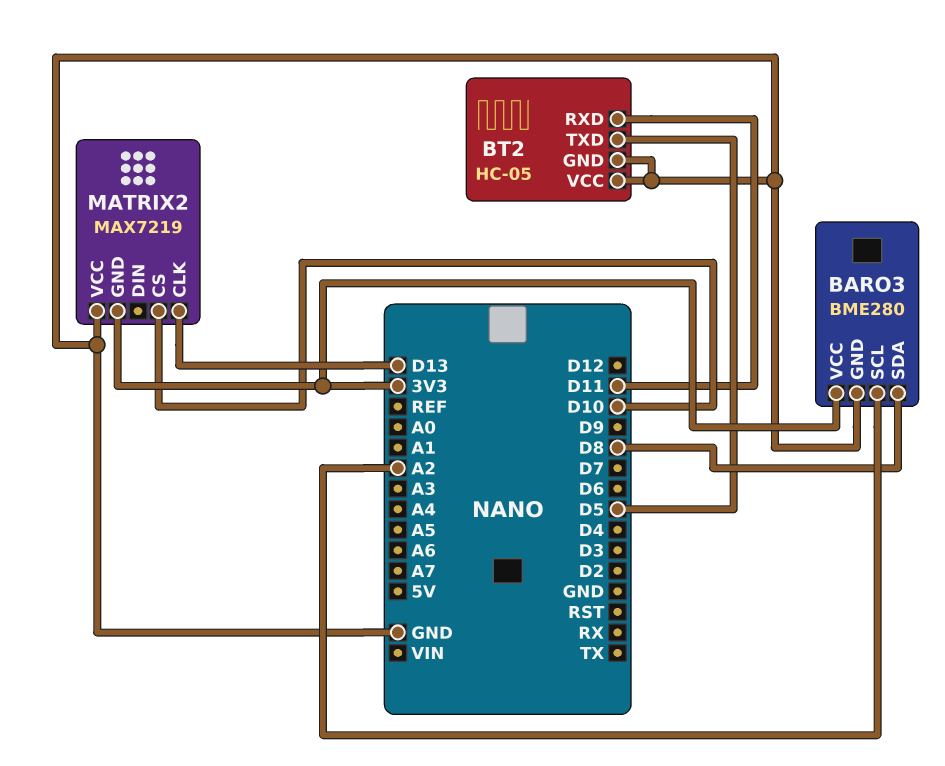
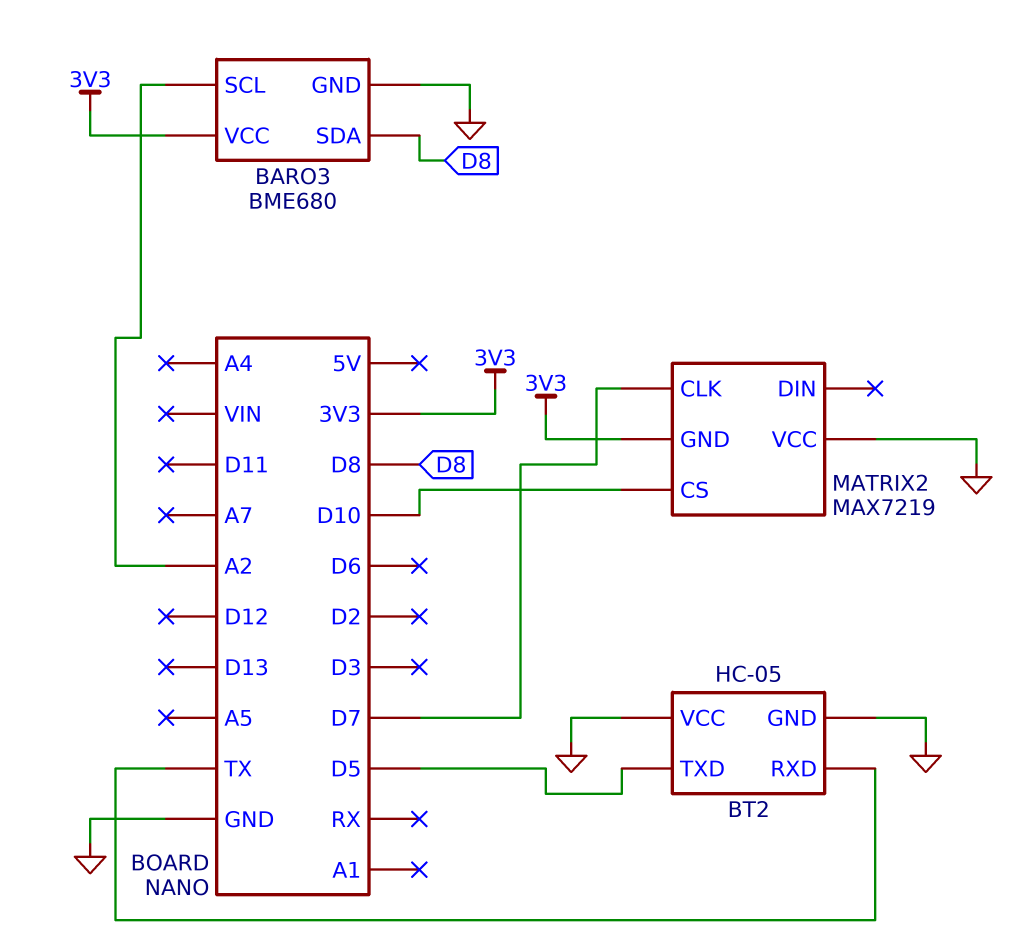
BARO3: BME280 -> BME680
BT2 pin RXD: D11 -> TX
MATRIX2 pin CLK: D13 -> D7

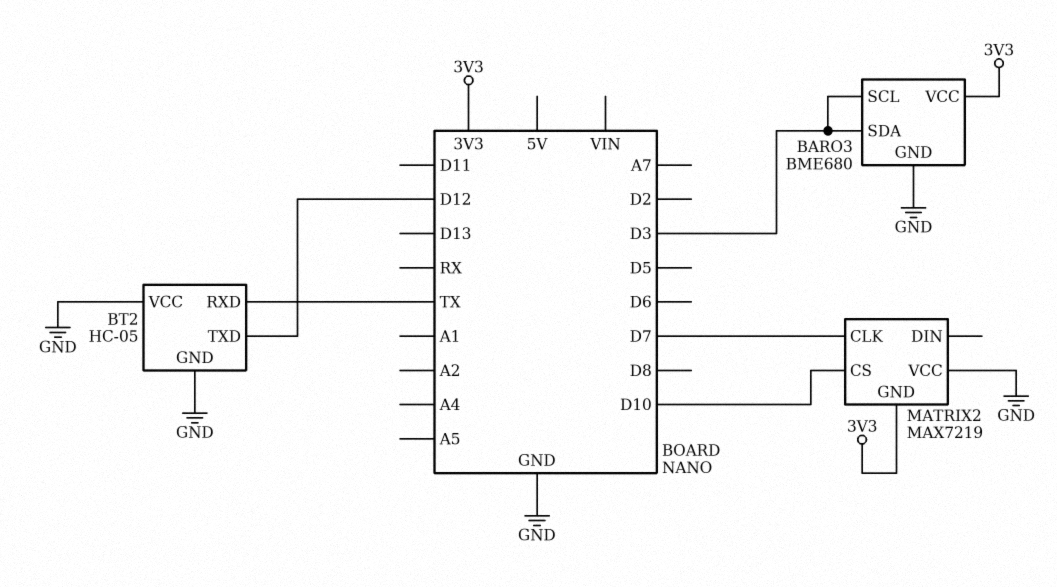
BARO3 pin SCL: A2 -> D3
BARO3 pin SDA: D8 -> D3
BT2 pin TXD: D5 -> D12

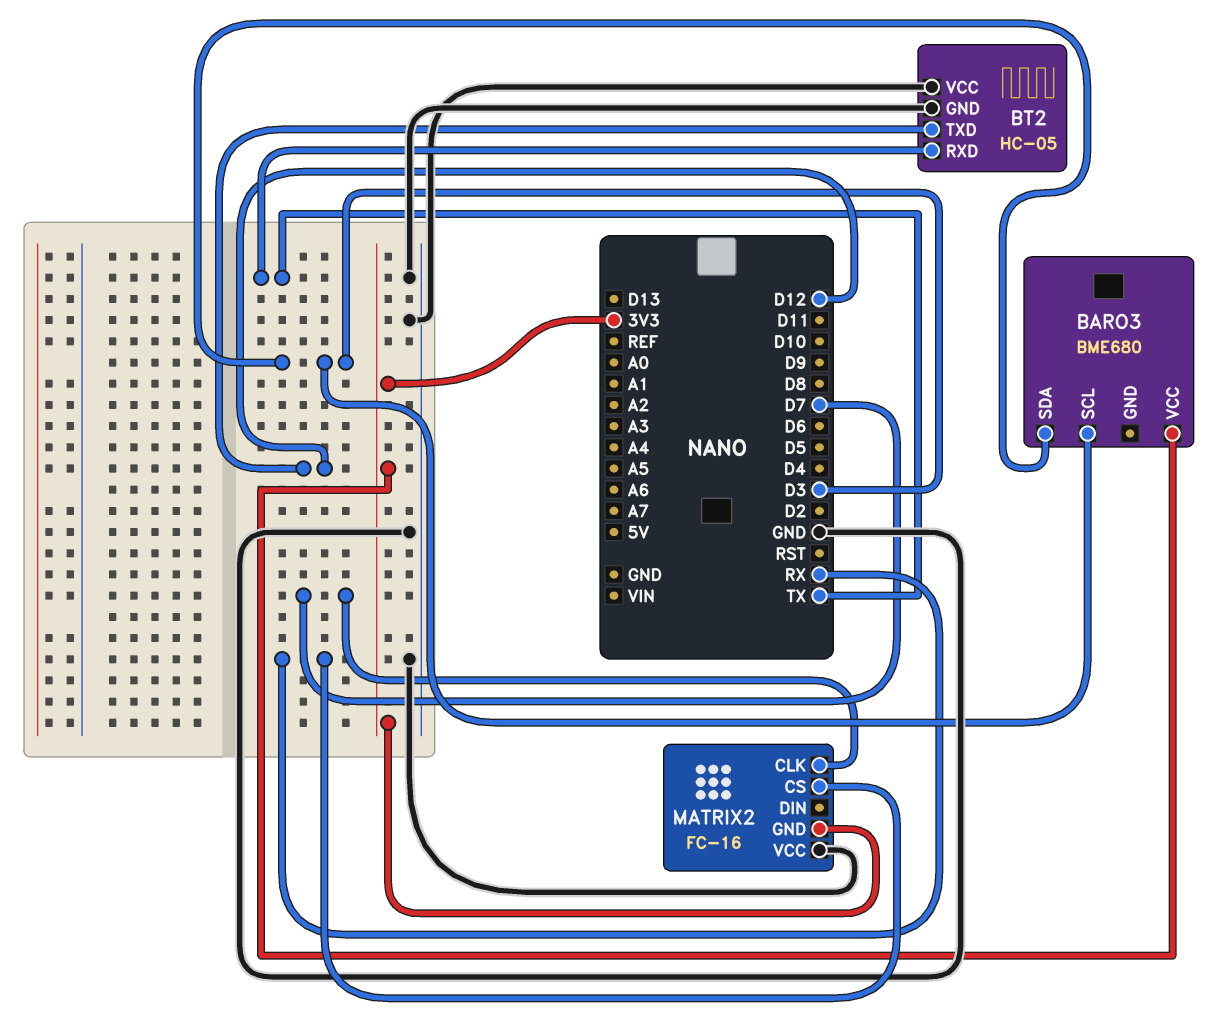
BARO3 pin GND: GND -> none
MATRIX2: MAX7219 -> FC-16
MATRIX2 pin CS: D10 -> RX

